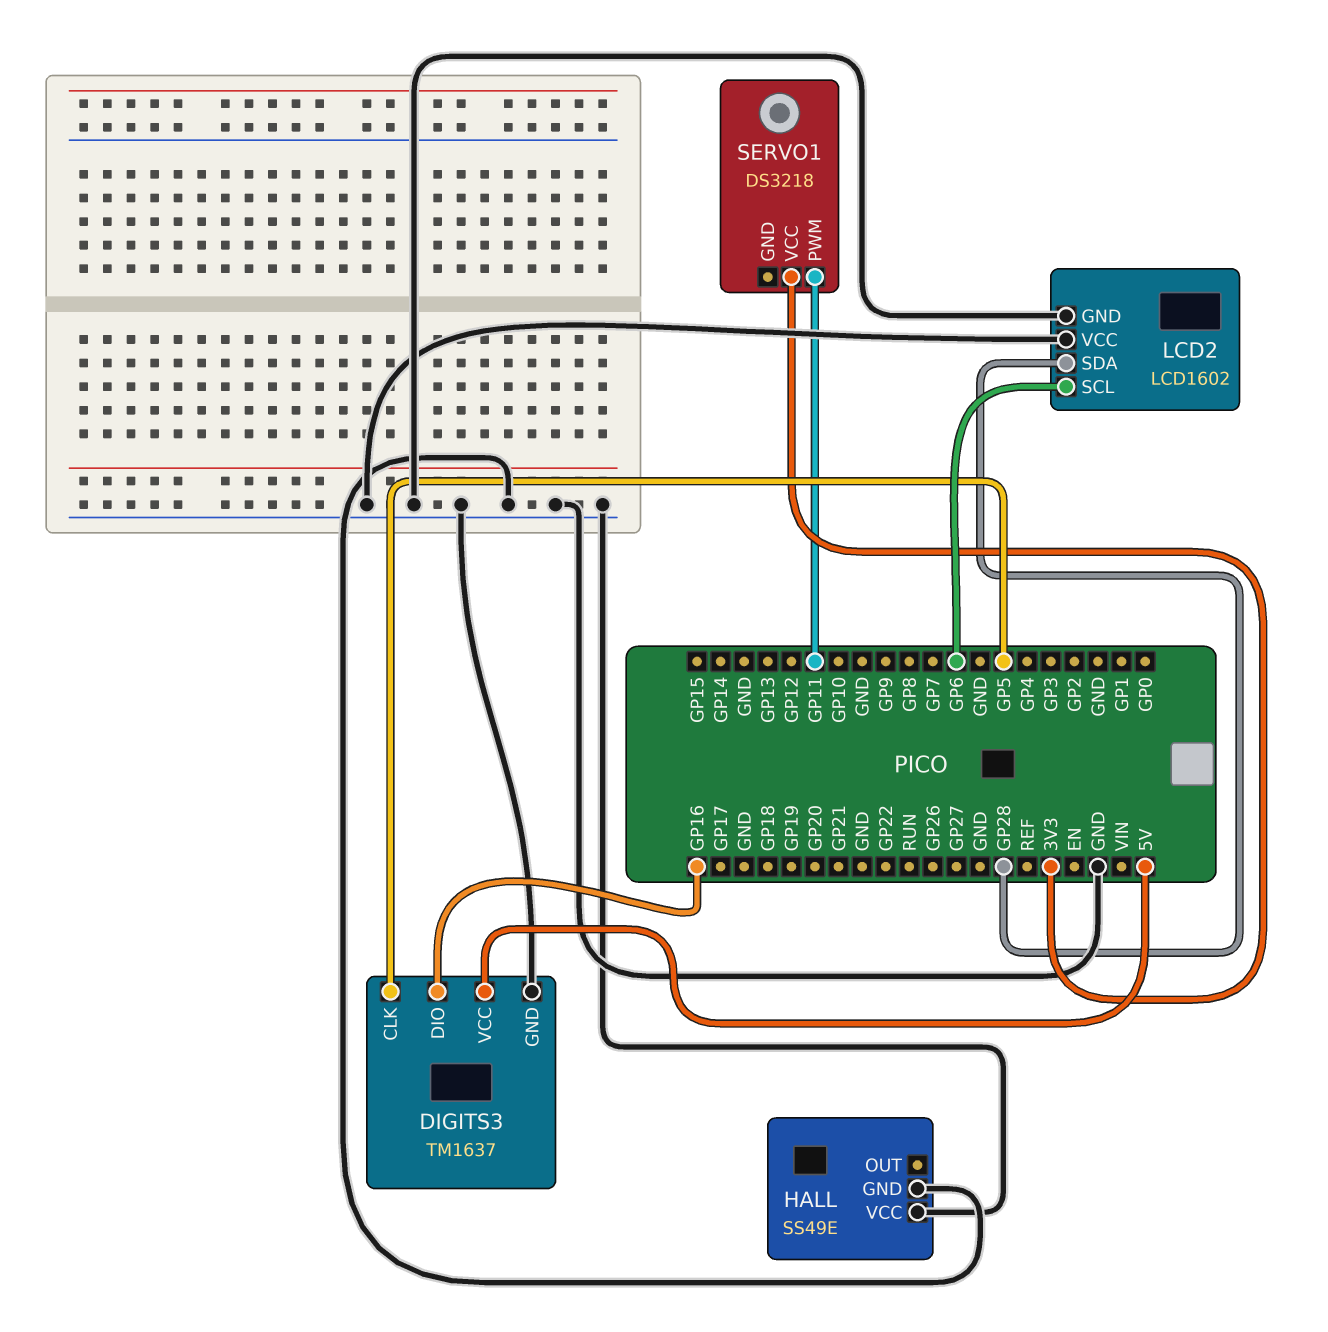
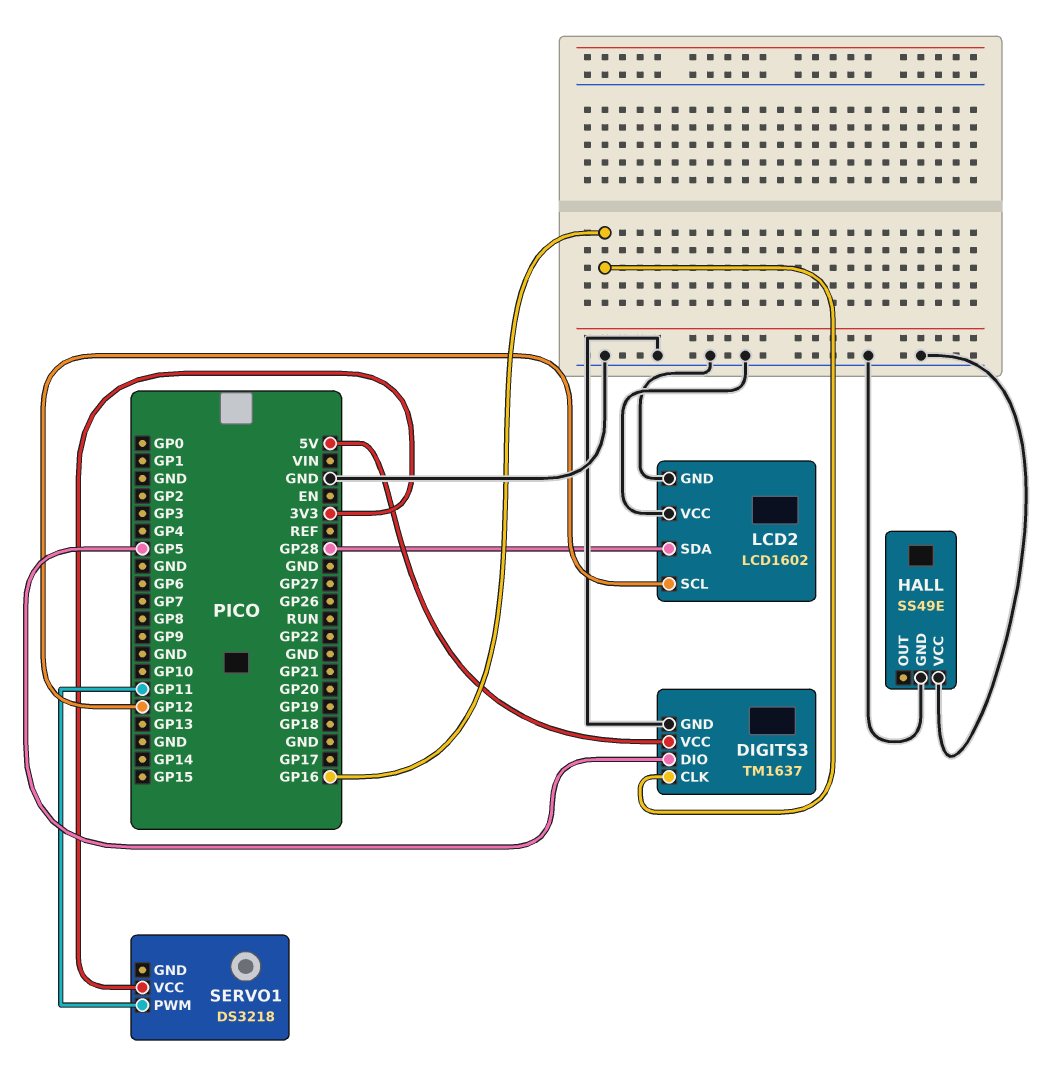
DIGITS3 pin CLK: GP5 -> GP16
DIGITS3 pin DIO: GP16 -> GP5
LCD2 pin SCL: GP6 -> GP12

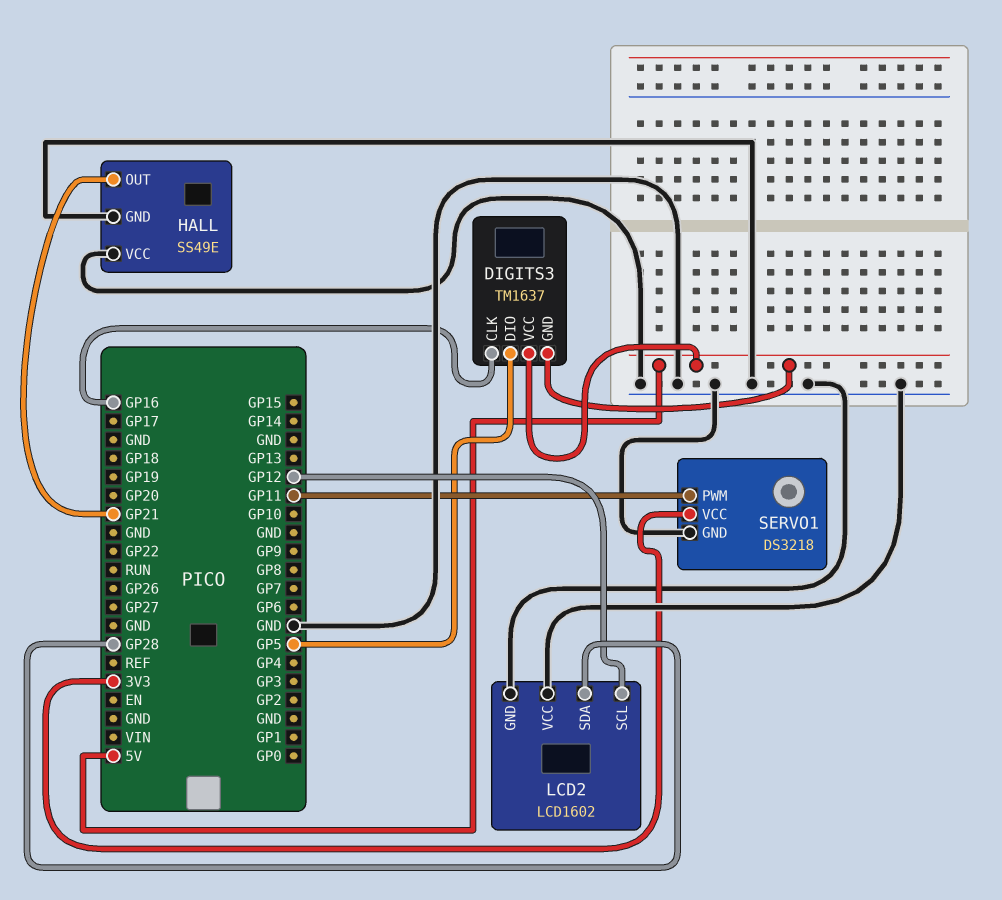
DIGITS3 pin GND: GND -> 5V
HALL pin OUT: none -> GP21
SERVO1 pin GND: none -> GND

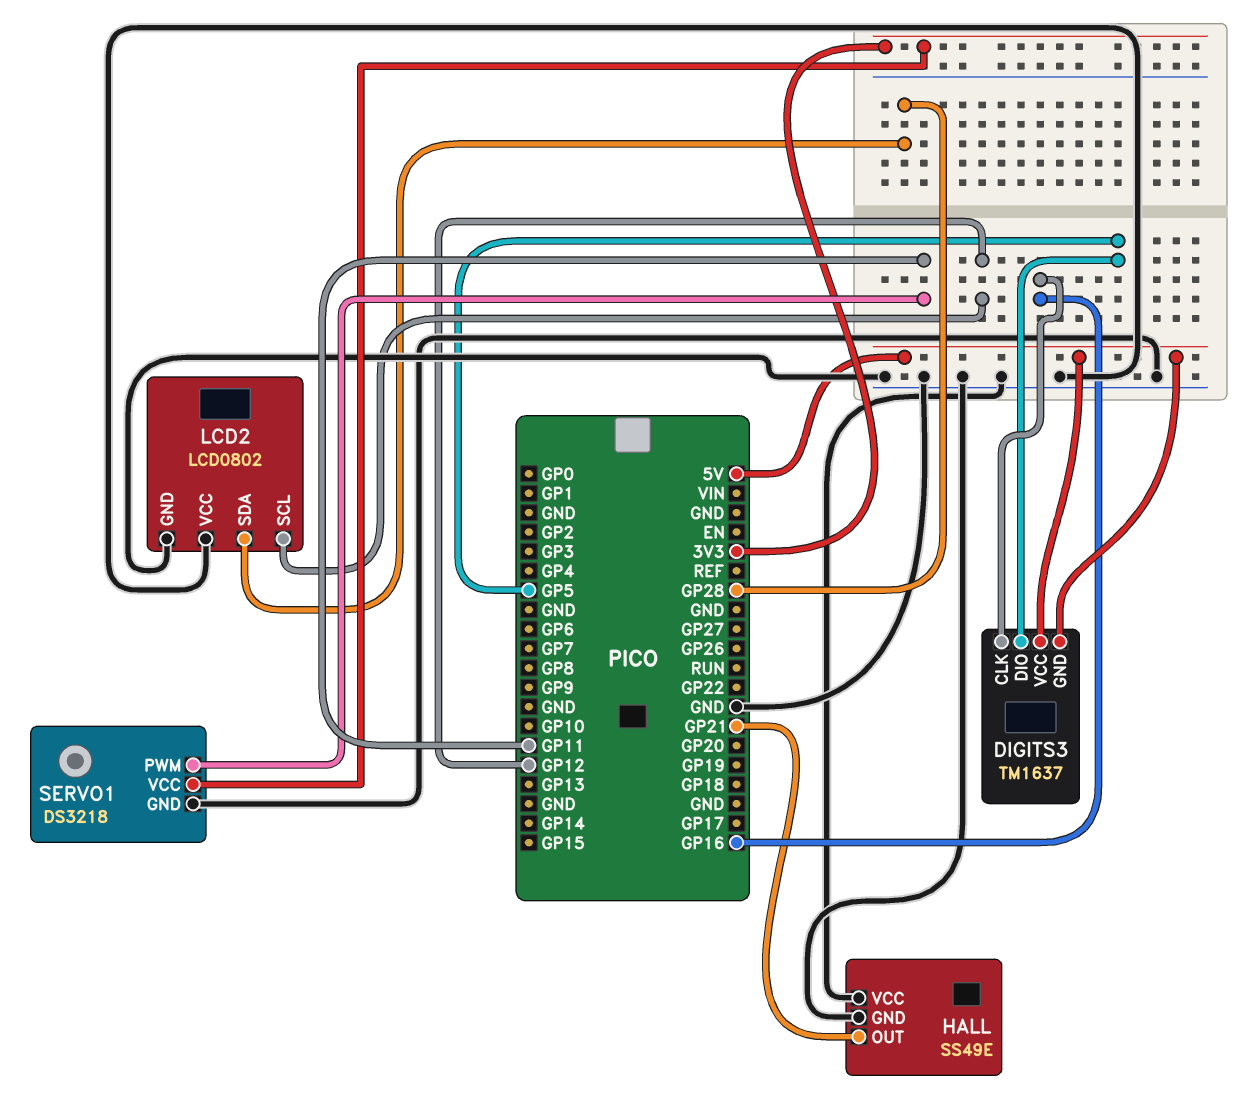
LCD2: LCD1602 -> LCD0802

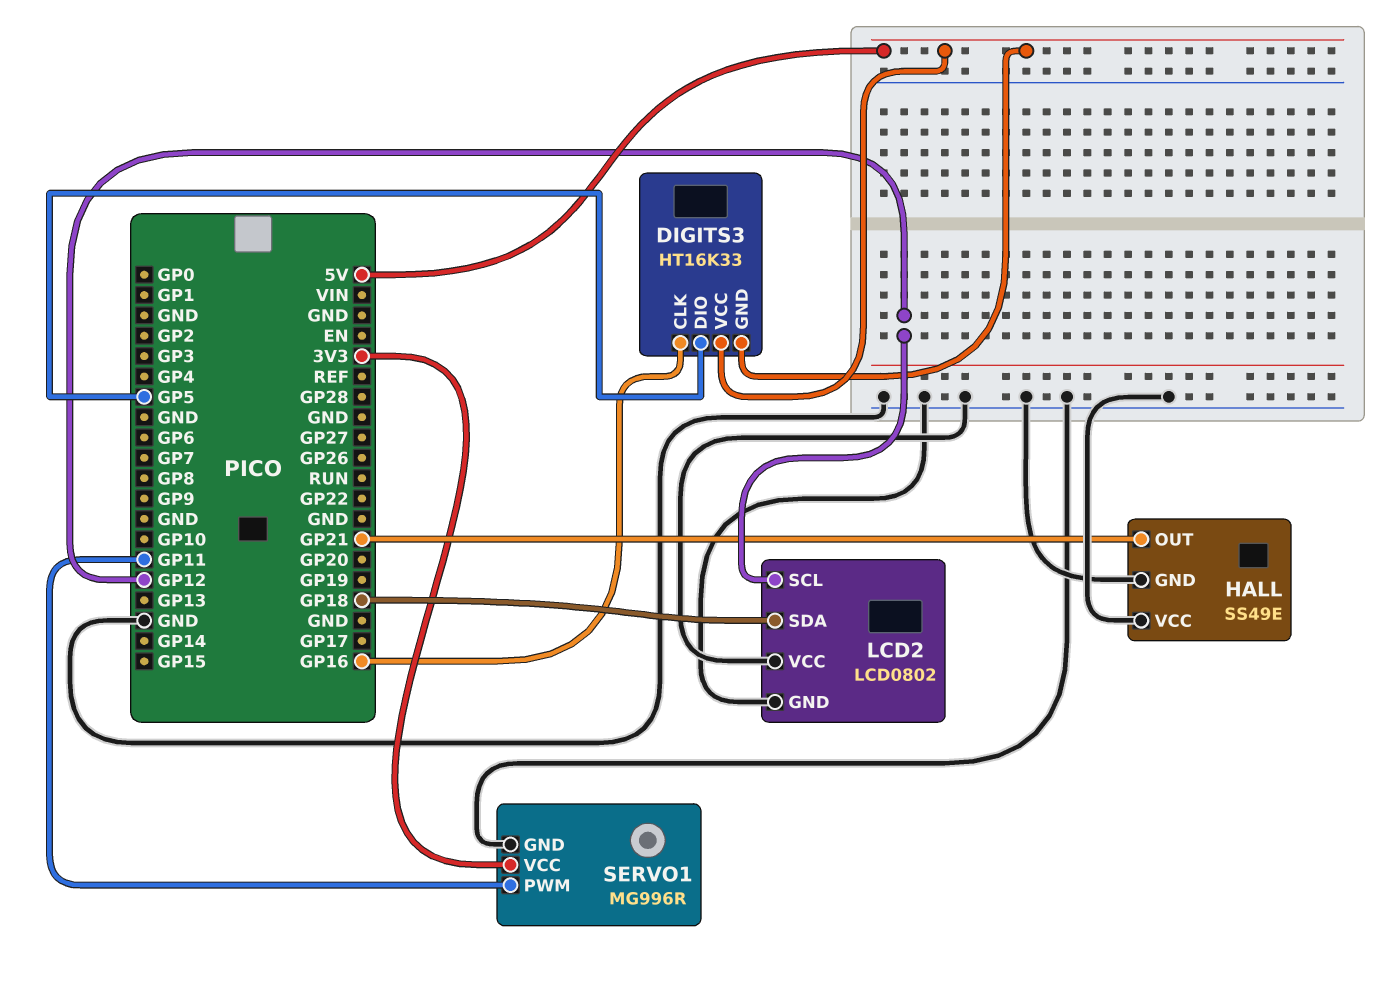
DIGITS3: TM1637 -> HT16K33
LCD2 pin SDA: GP28 -> GP18
SERVO1: DS3218 -> MG996R

